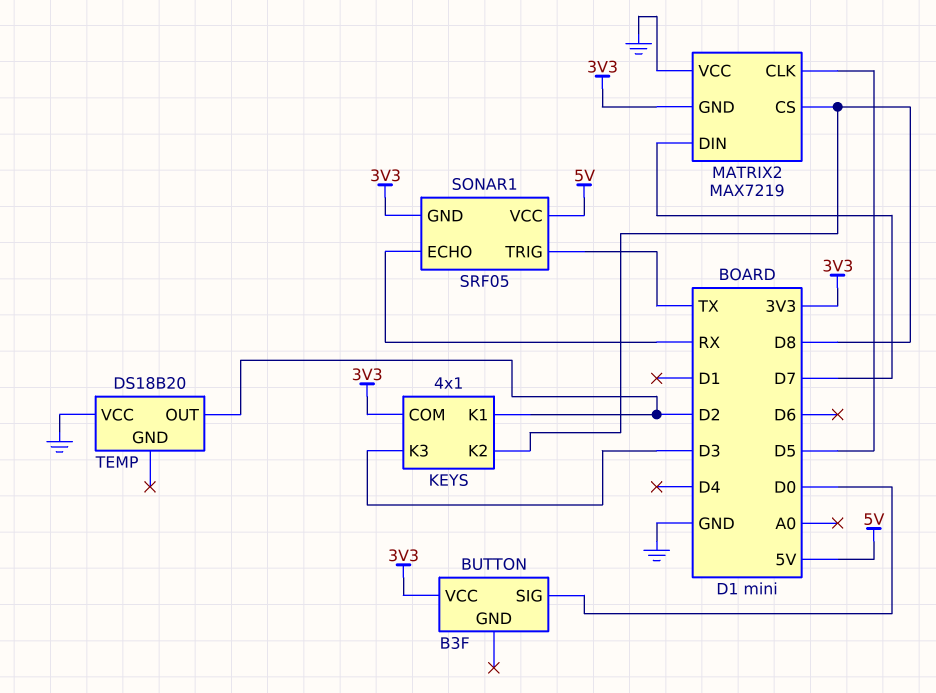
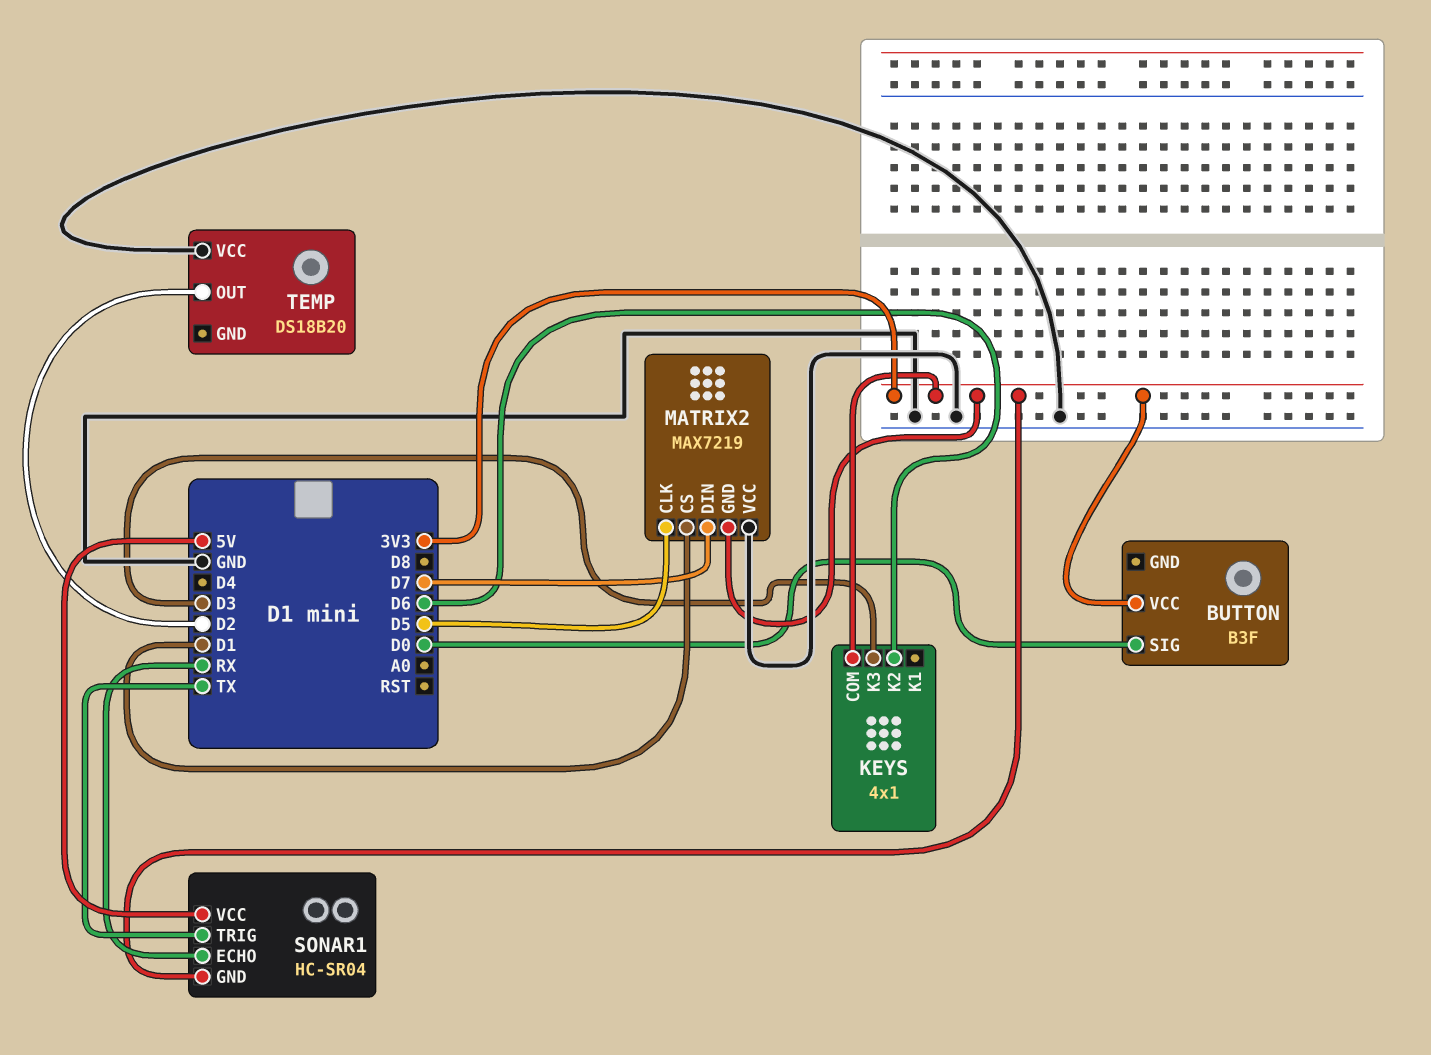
KEYS pin K1: D2 -> none
KEYS pin K2: D8 -> D6
MATRIX2 pin CS: D8 -> D1
SONAR1: SRF05 -> HC-SR04

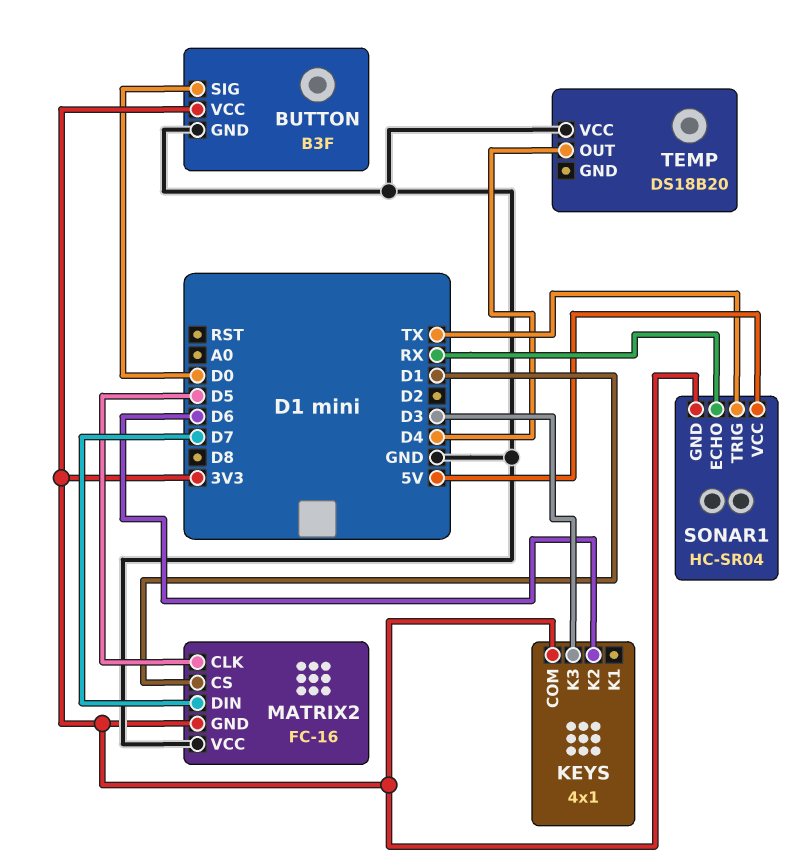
BUTTON pin GND: none -> GND
MATRIX2: MAX7219 -> FC-16
TEMP pin OUT: D2 -> D4

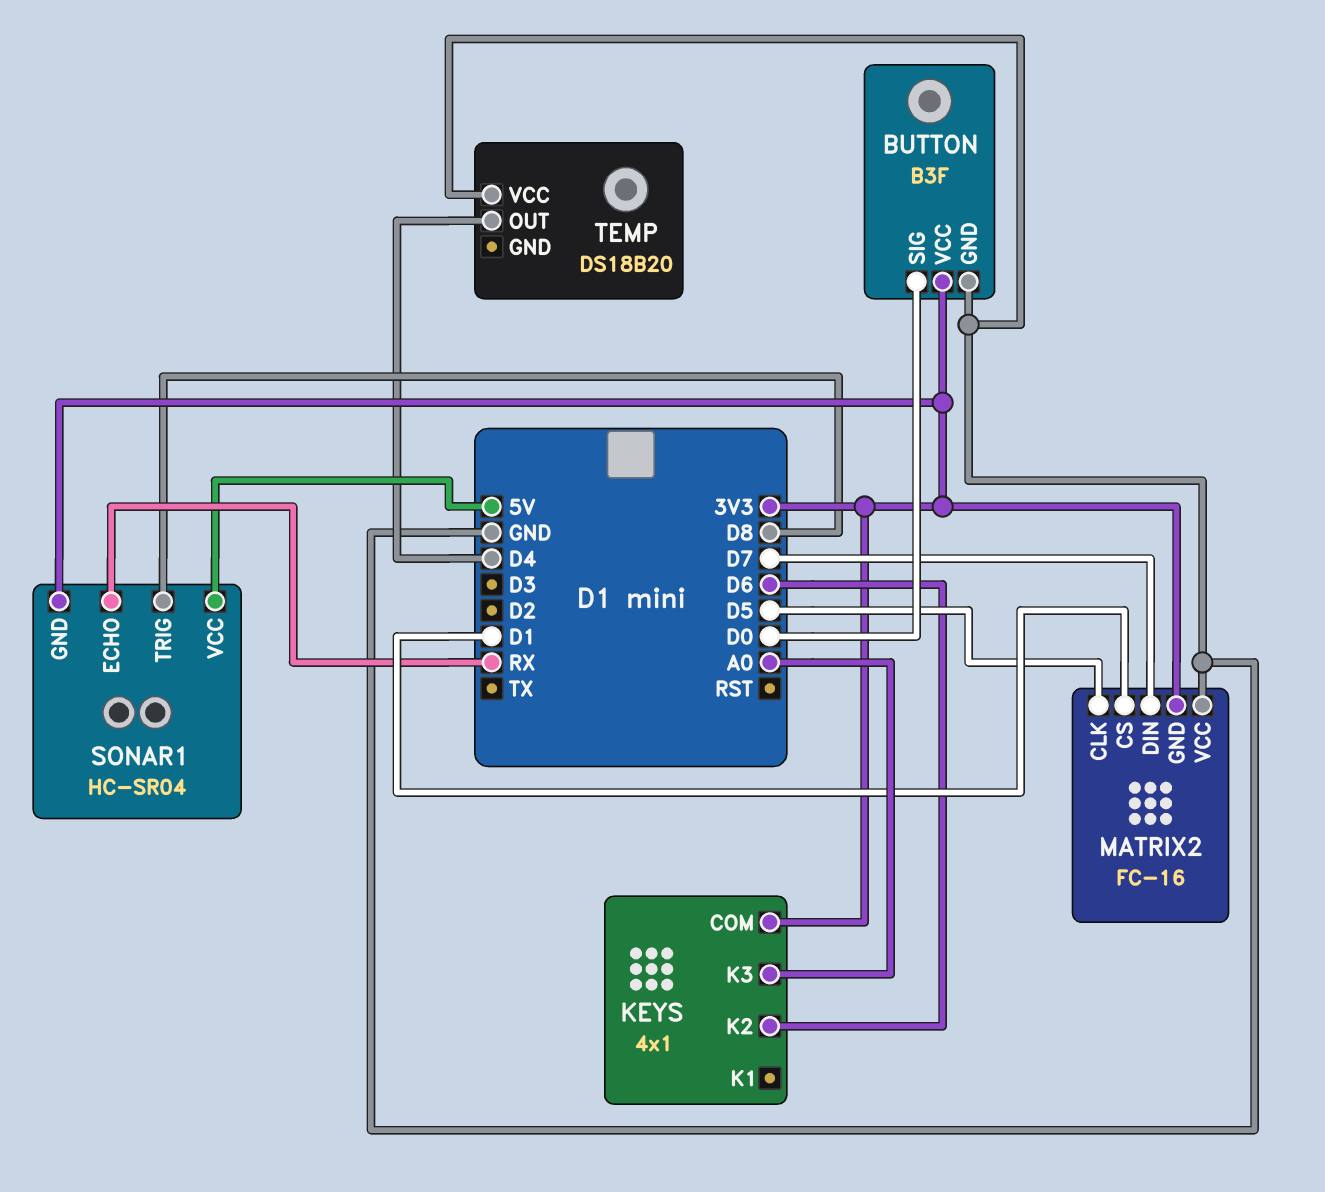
KEYS pin K3: D3 -> A0
SONAR1 pin TRIG: TX -> D8

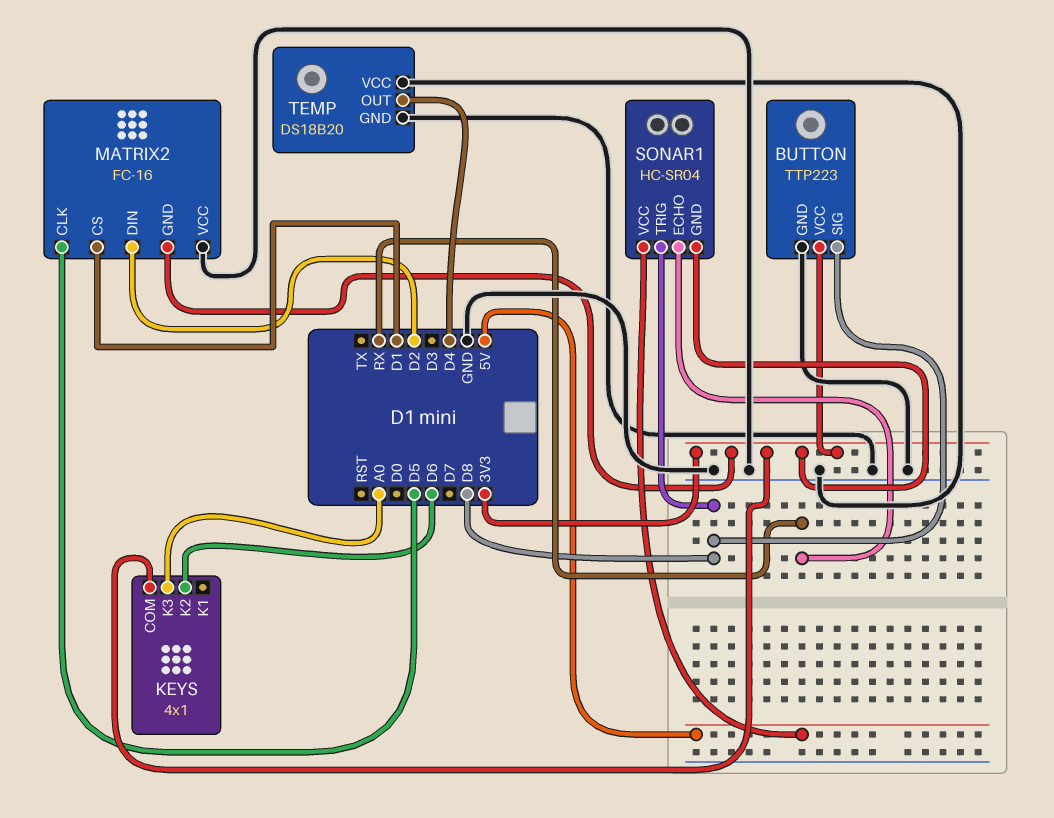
BUTTON: B3F -> TTP223
BUTTON pin SIG: D0 -> D8
MATRIX2 pin DIN: D7 -> D2
TEMP pin GND: none -> GND

